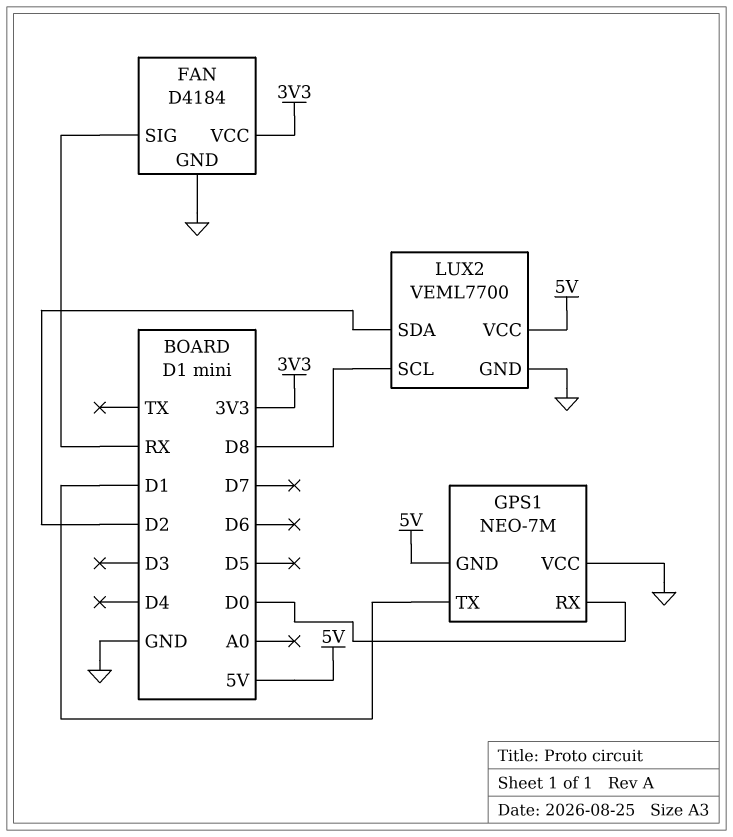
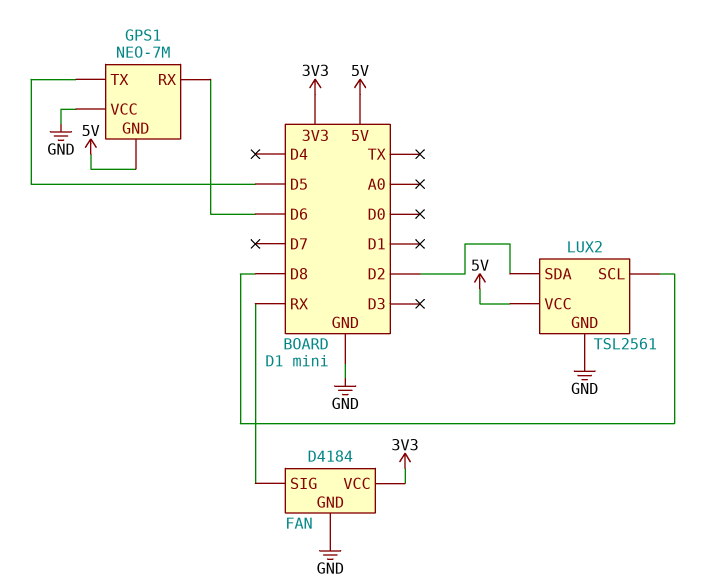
GPS1 pin RX: D0 -> D6
GPS1 pin TX: D1 -> D5
LUX2: VEML7700 -> TSL2561

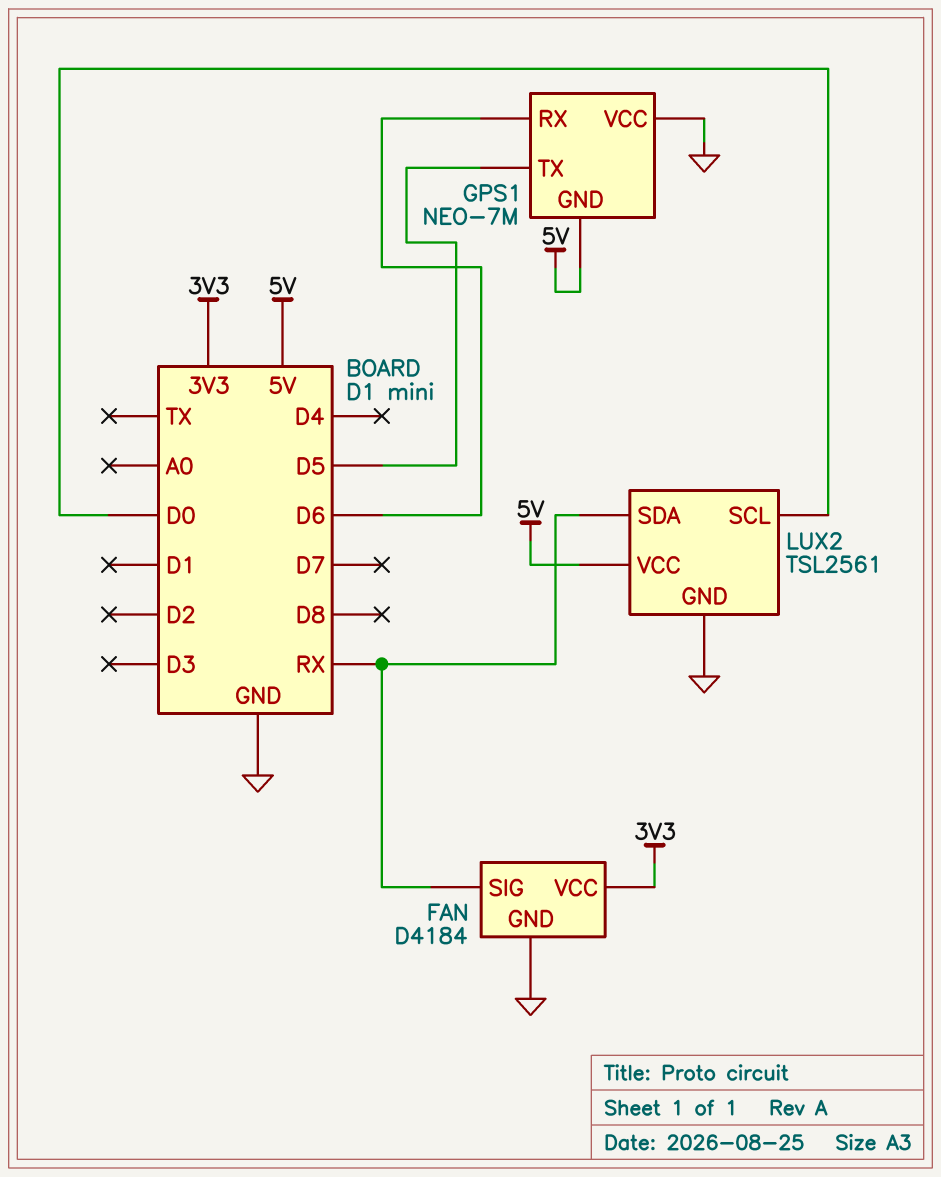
LUX2 pin SCL: D8 -> D0
LUX2 pin SDA: D2 -> RX

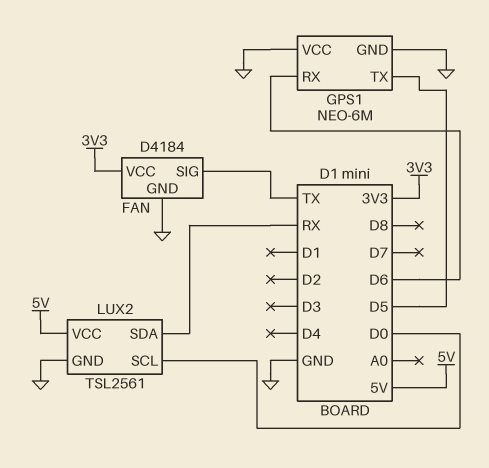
FAN pin SIG: RX -> TX
GPS1: NEO-7M -> NEO-6M
GPS1 pin GND: 5V -> GND

